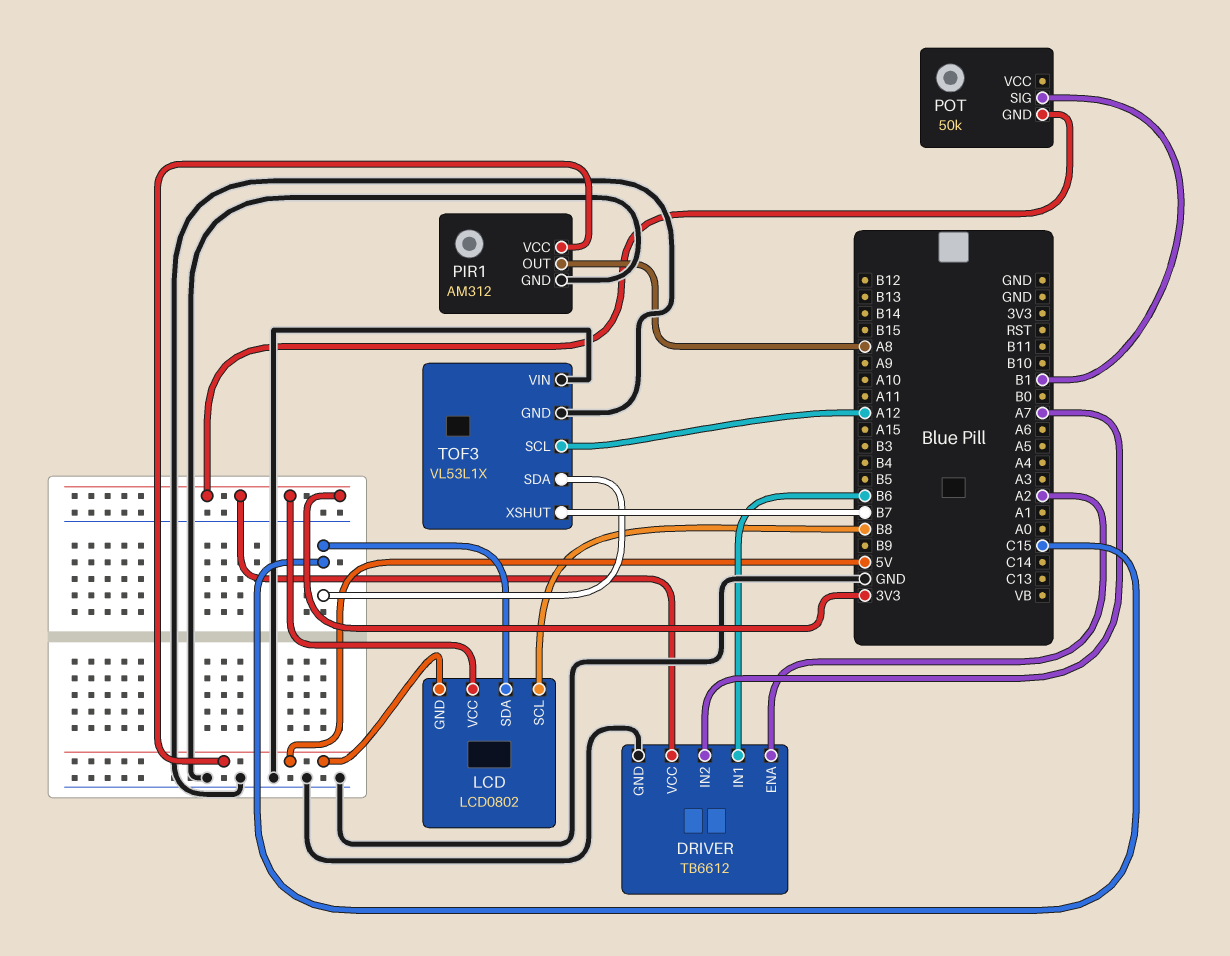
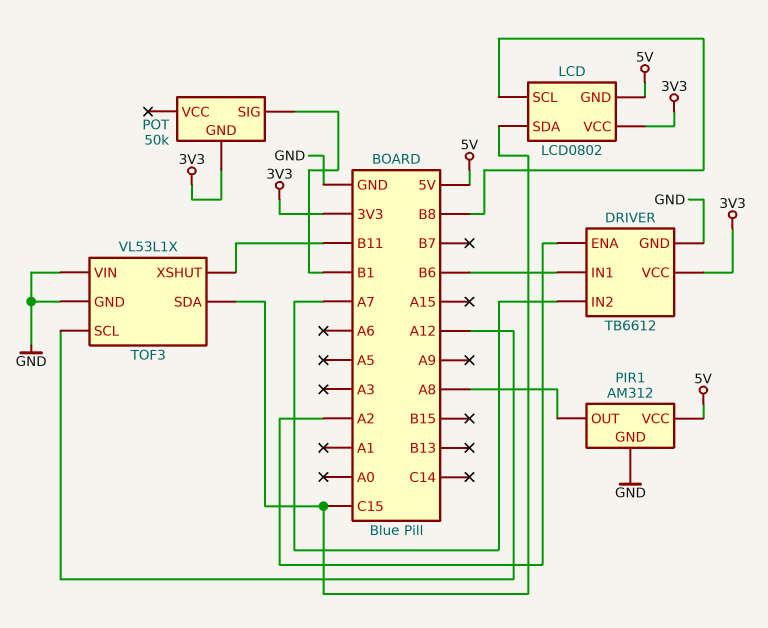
TOF3 pin XSHUT: B7 -> B11

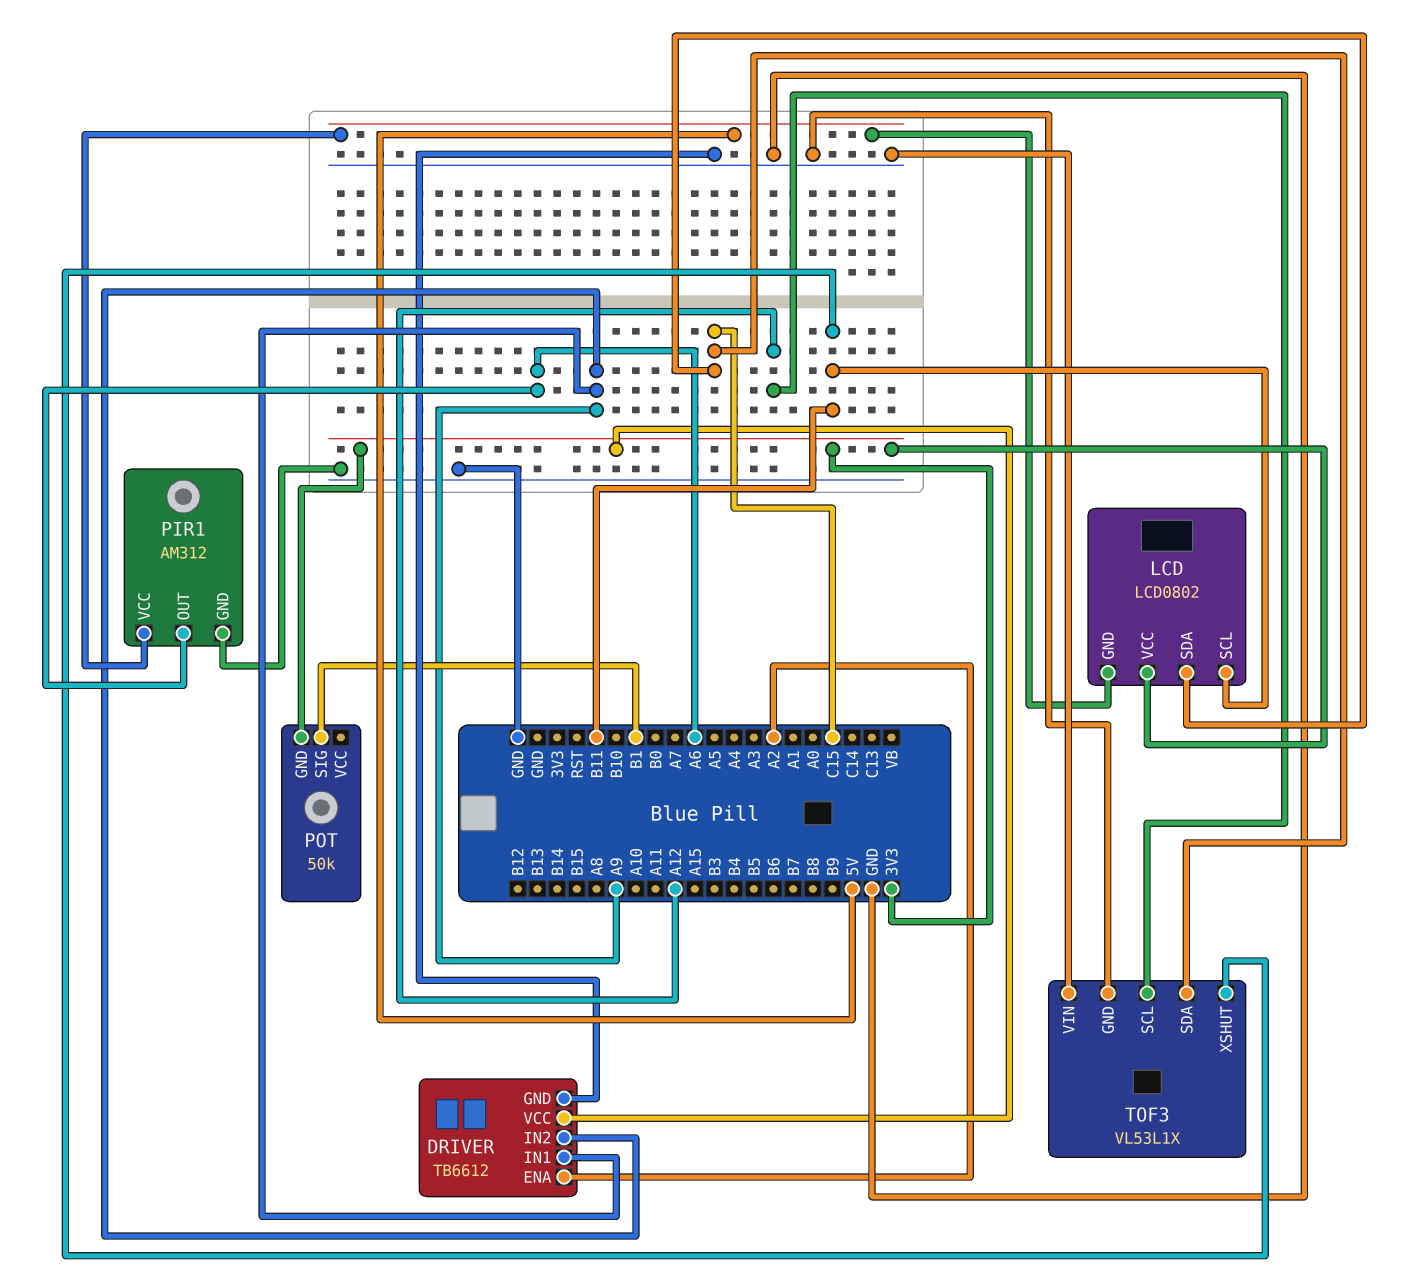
DRIVER pin IN1: B6 -> A9
DRIVER pin IN2: A7 -> A9
LCD pin SCL: B8 -> B11
PIR1 pin OUT: A8 -> A6

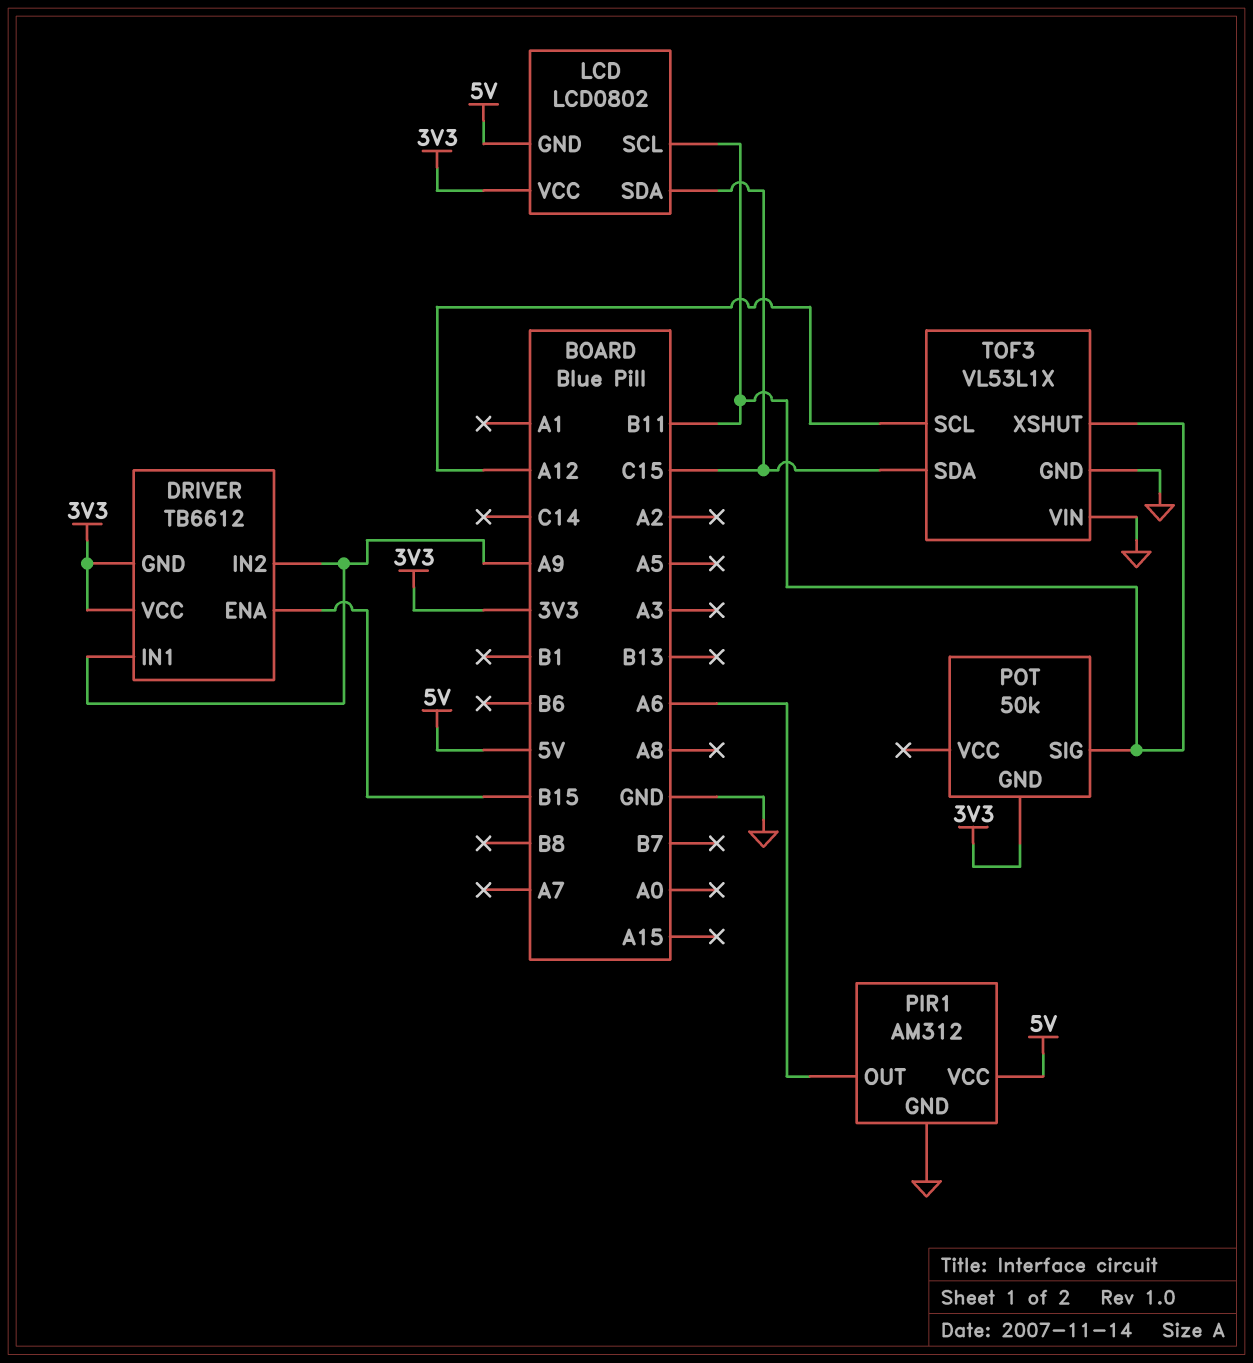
DRIVER pin ENA: A2 -> B15
DRIVER pin GND: GND -> 3V3
POT pin SIG: B1 -> B11

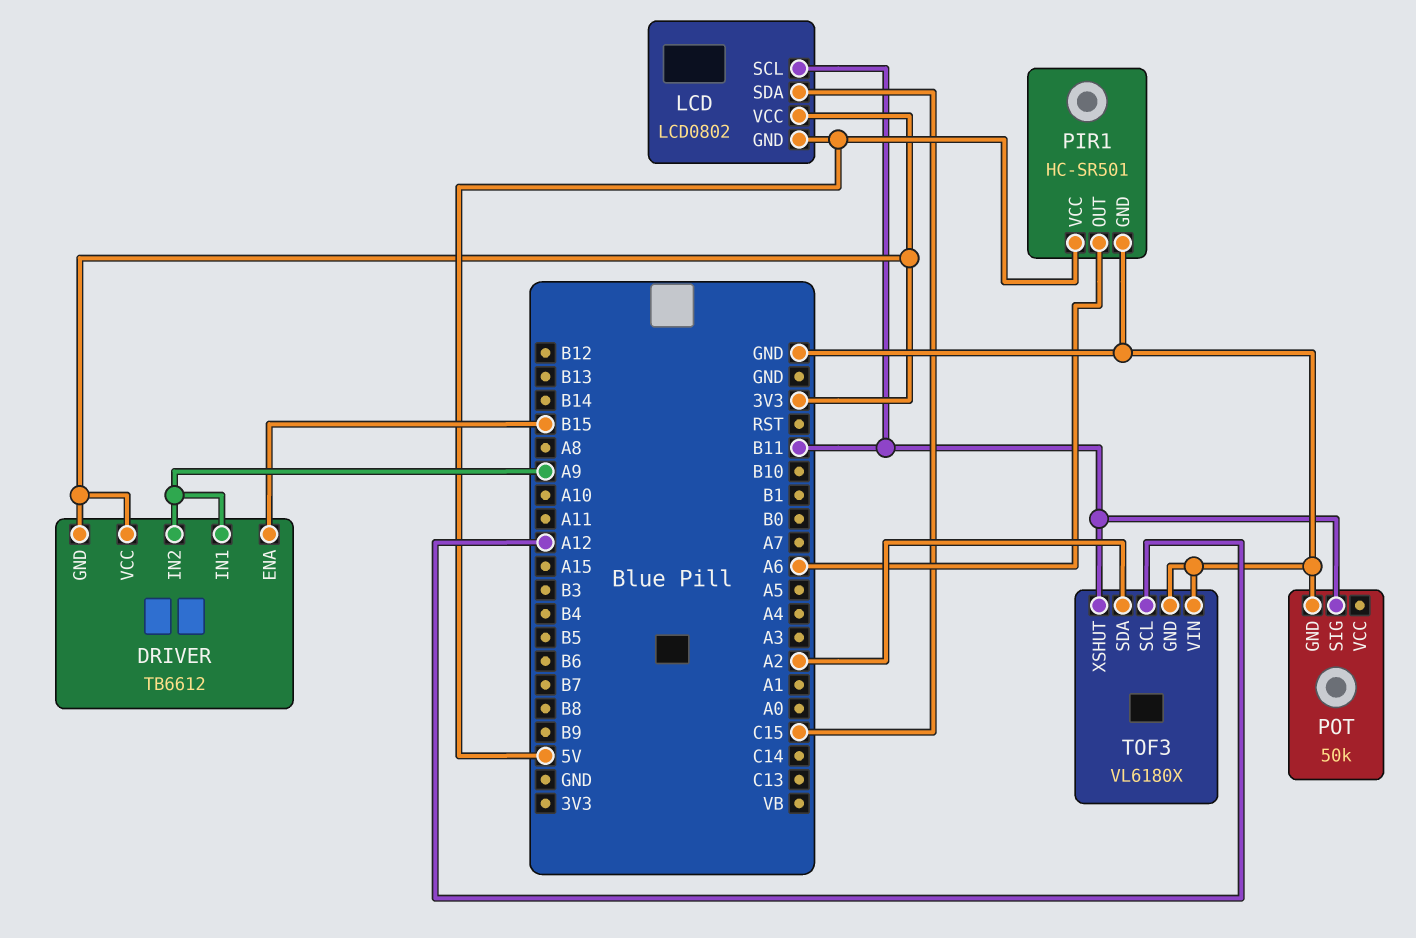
PIR1: AM312 -> HC-SR501
POT pin GND: 3V3 -> GND
TOF3: VL53L1X -> VL6180X
TOF3 pin SDA: C15 -> A2

